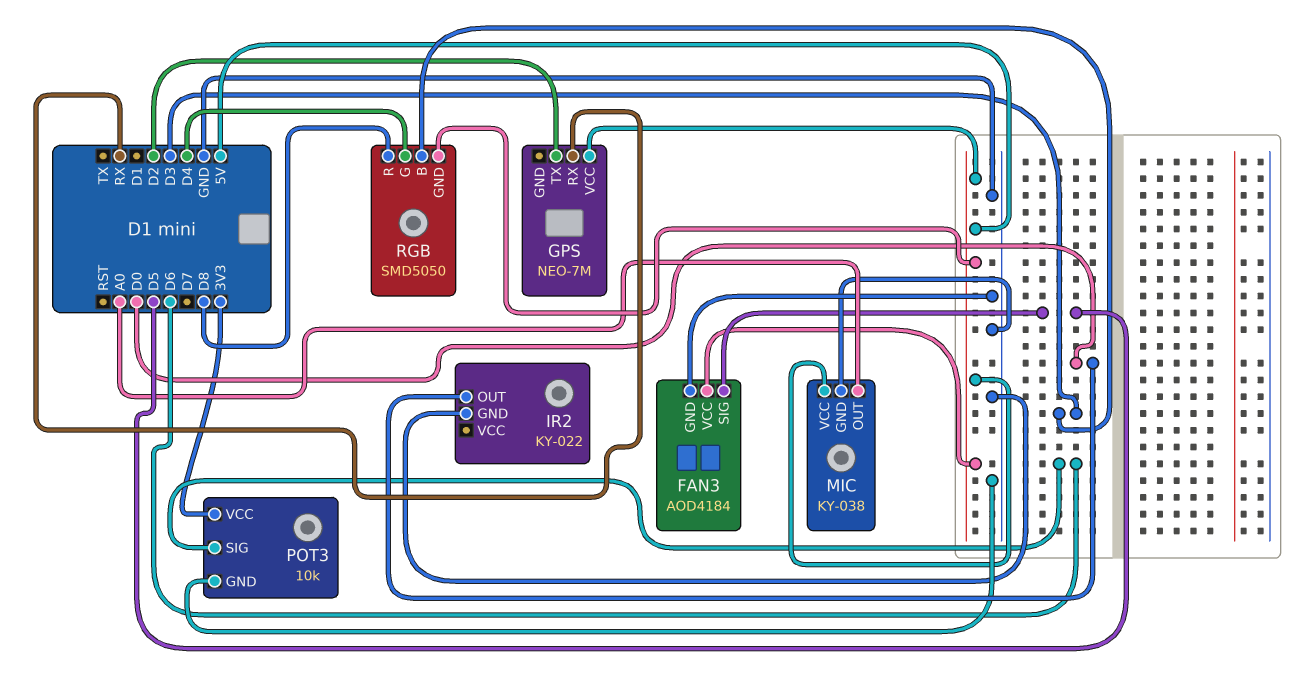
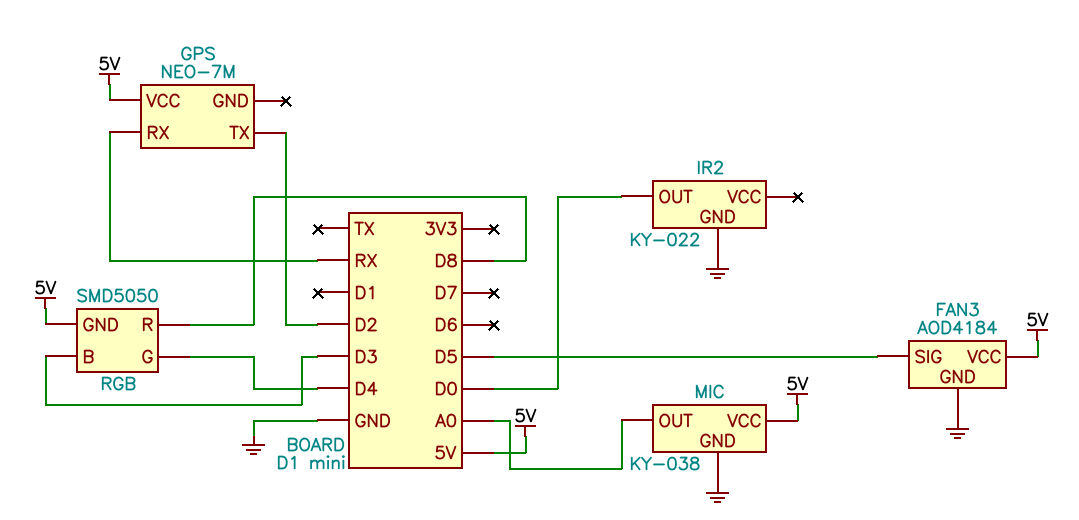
POT3: 10k -> none
POT3 pin GND: GND -> none
POT3 pin SIG: D6 -> none
POT3 pin VCC: 3V3 -> none

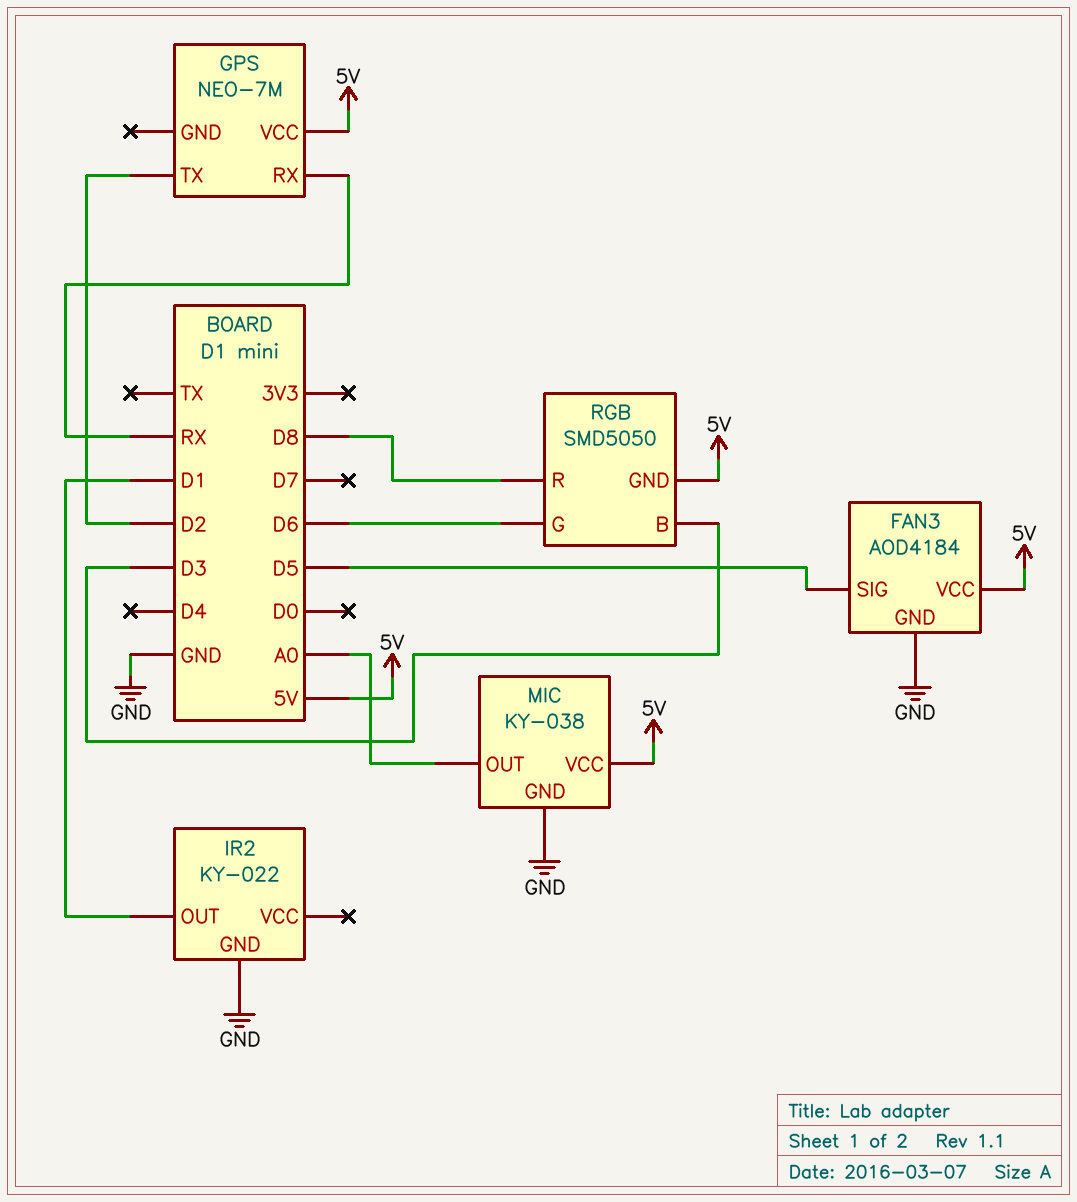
IR2 pin OUT: D0 -> D1
RGB pin G: D4 -> D6

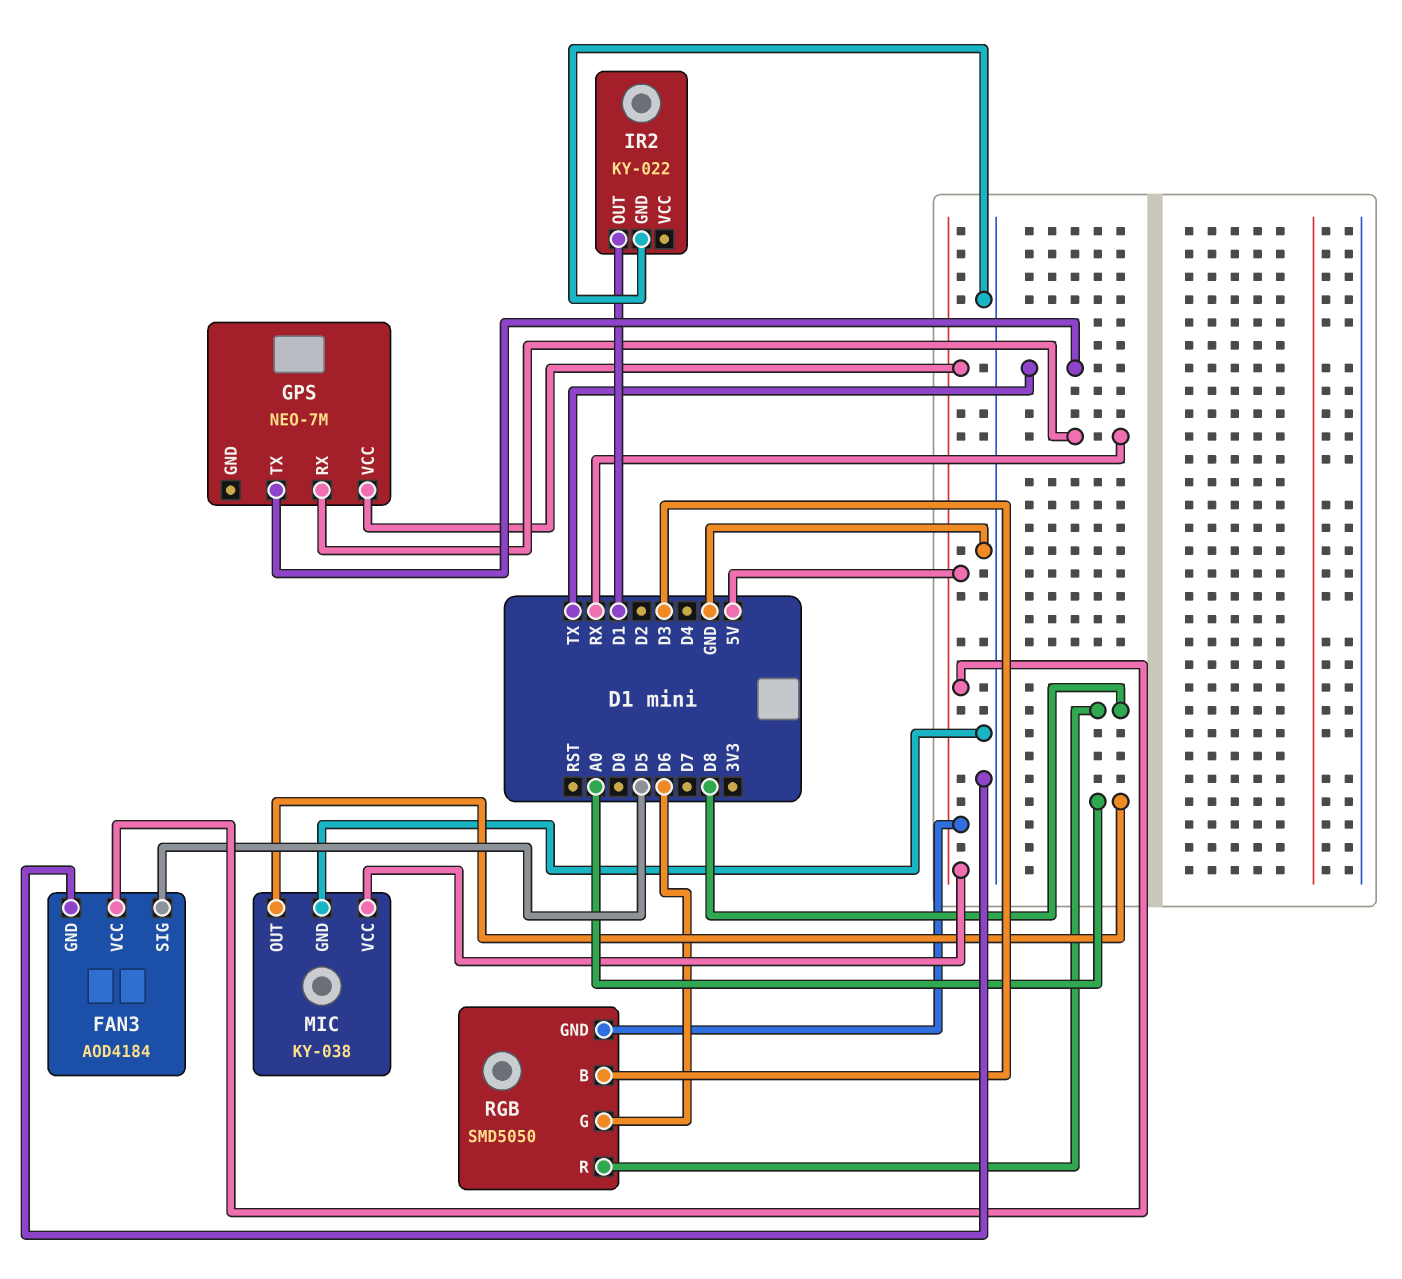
GPS pin TX: D2 -> TX

